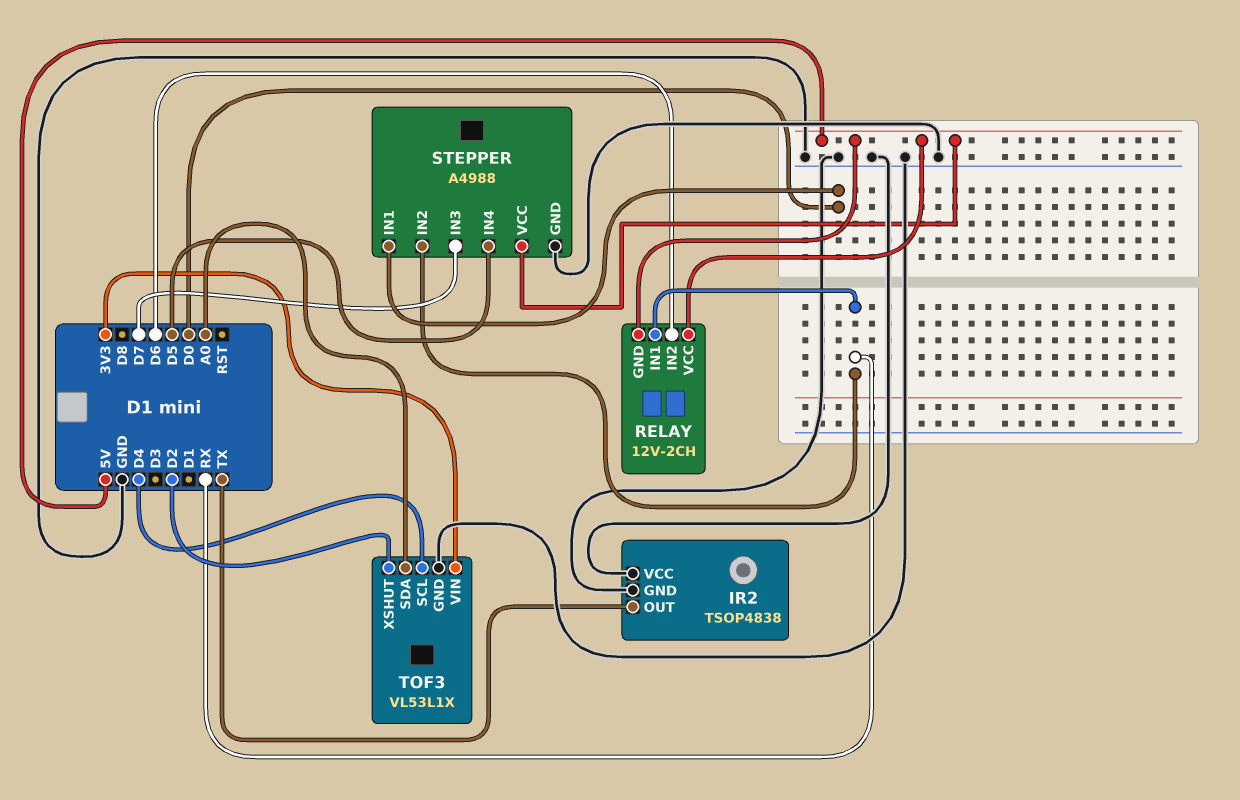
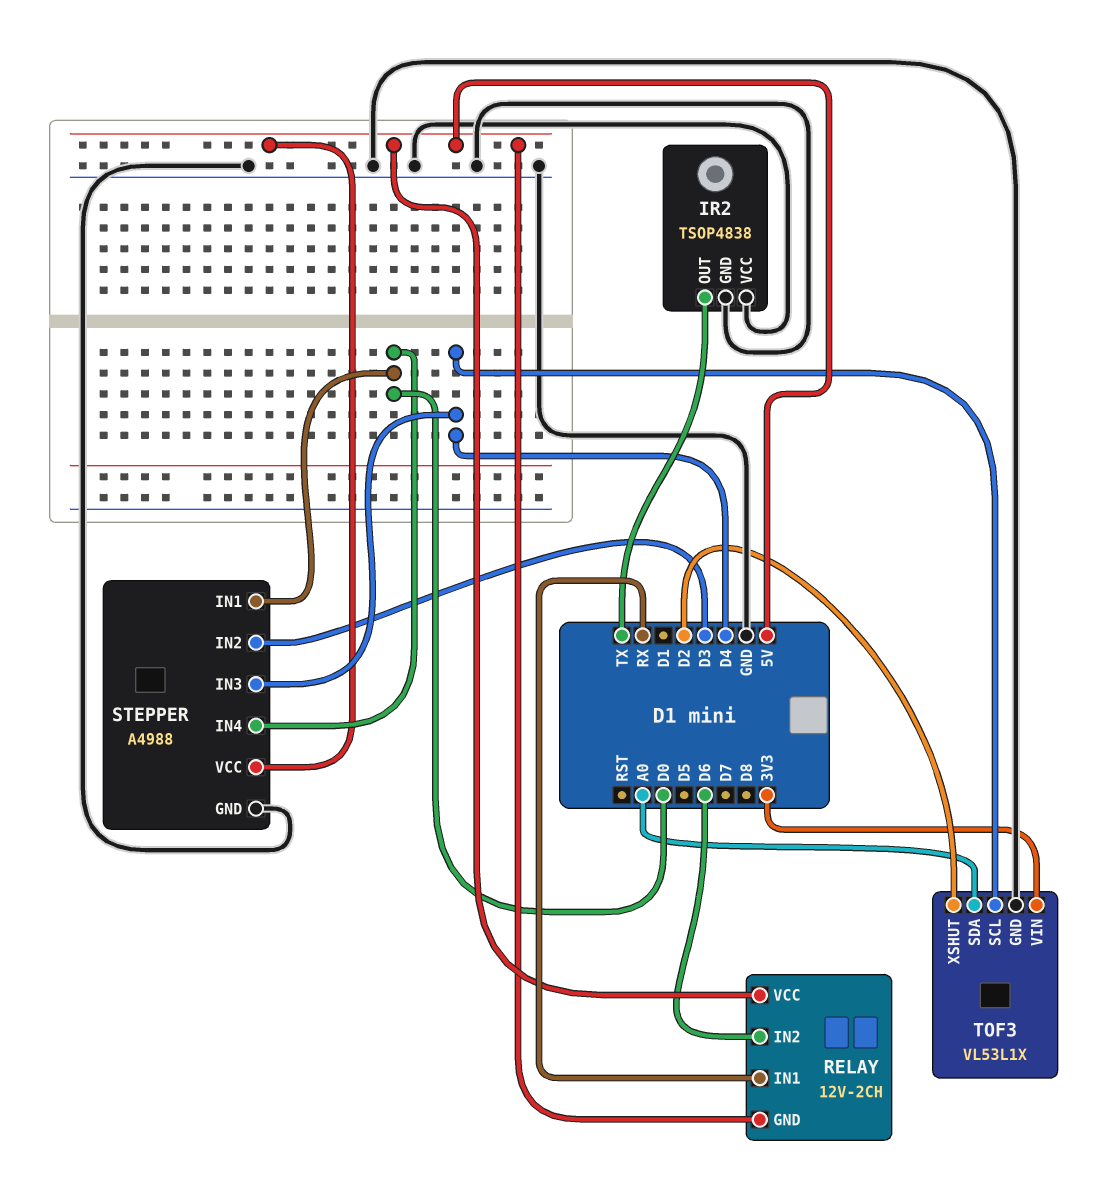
STEPPER pin IN2: RX -> D3
STEPPER pin IN3: D7 -> D4
STEPPER pin IN4: D5 -> D0

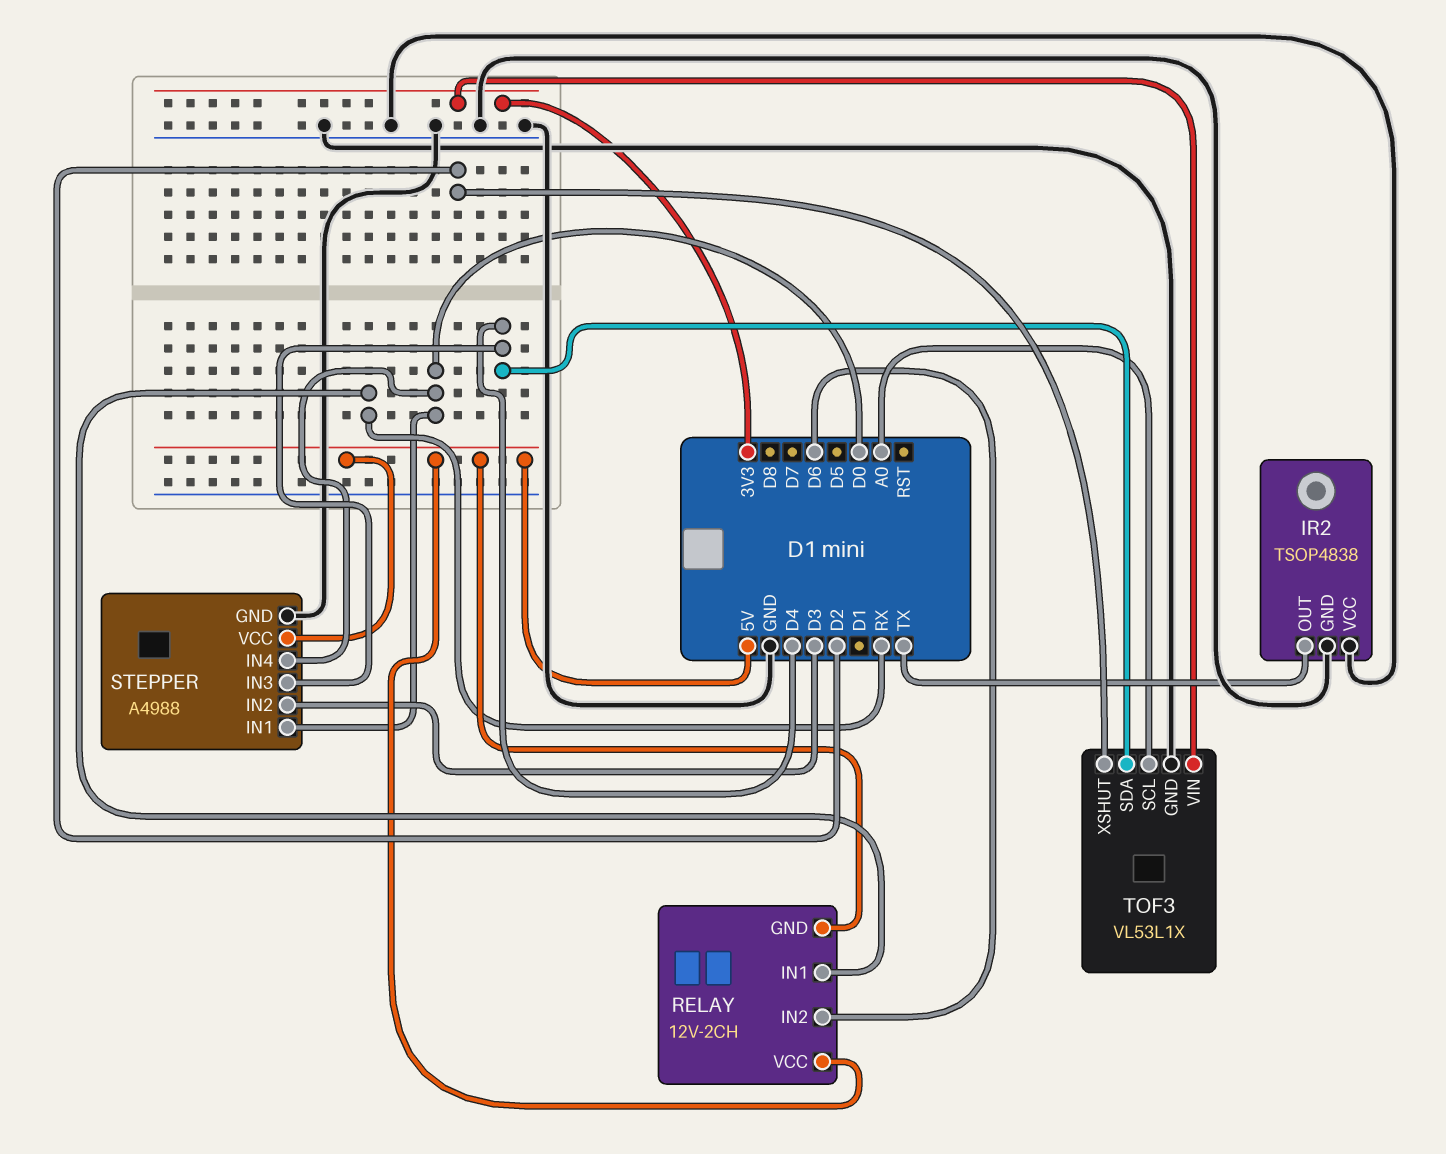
TOF3 pin SCL: D4 -> A0
TOF3 pin SDA: A0 -> D4

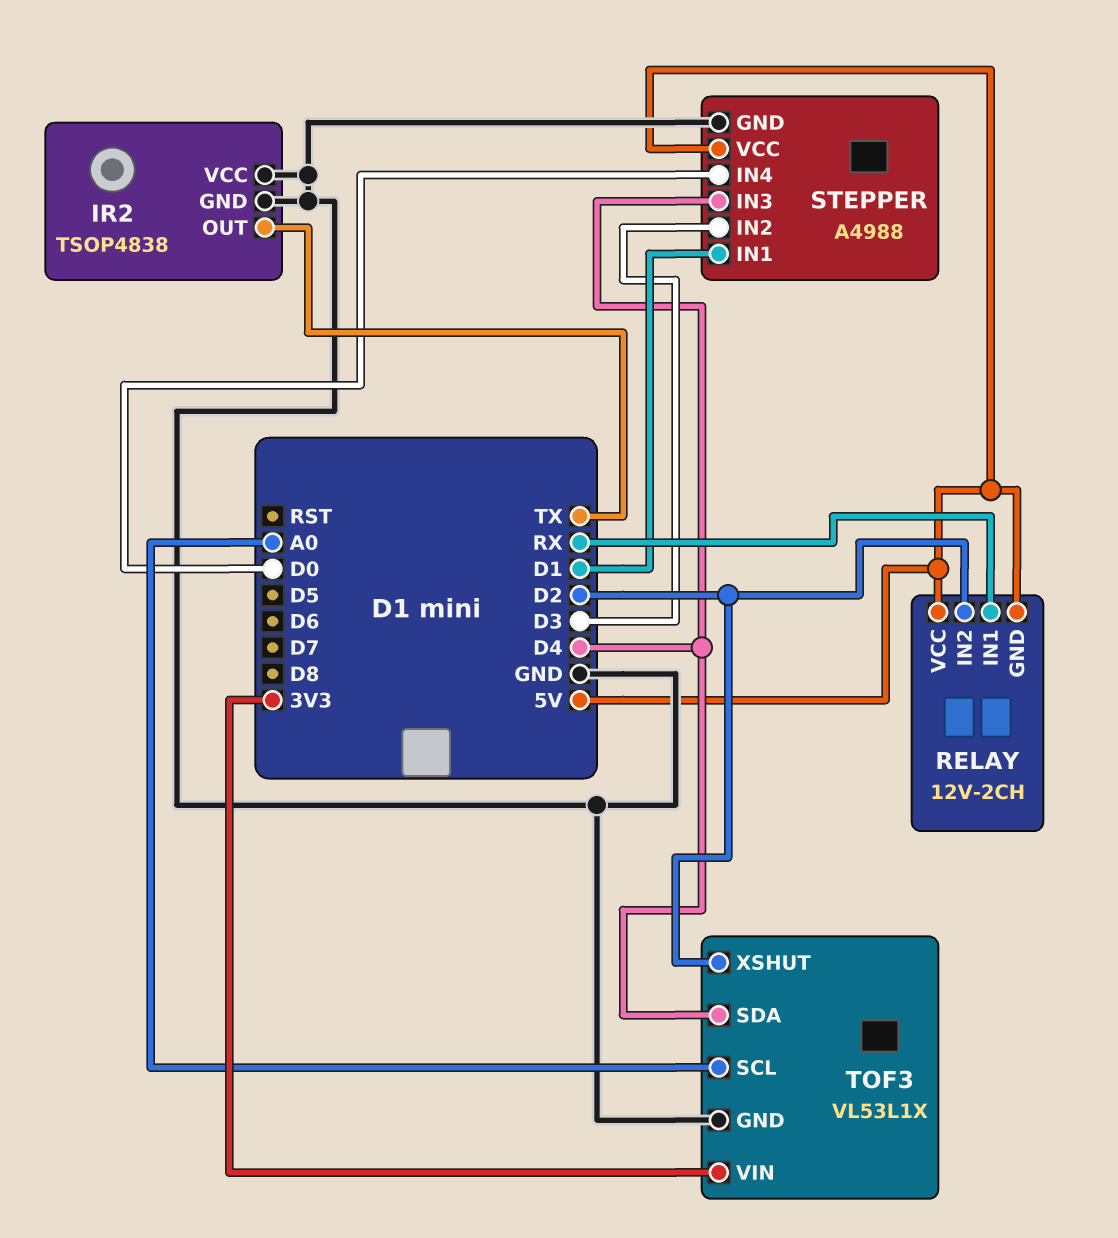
RELAY pin IN2: D6 -> D2
STEPPER pin IN1: D0 -> D1

